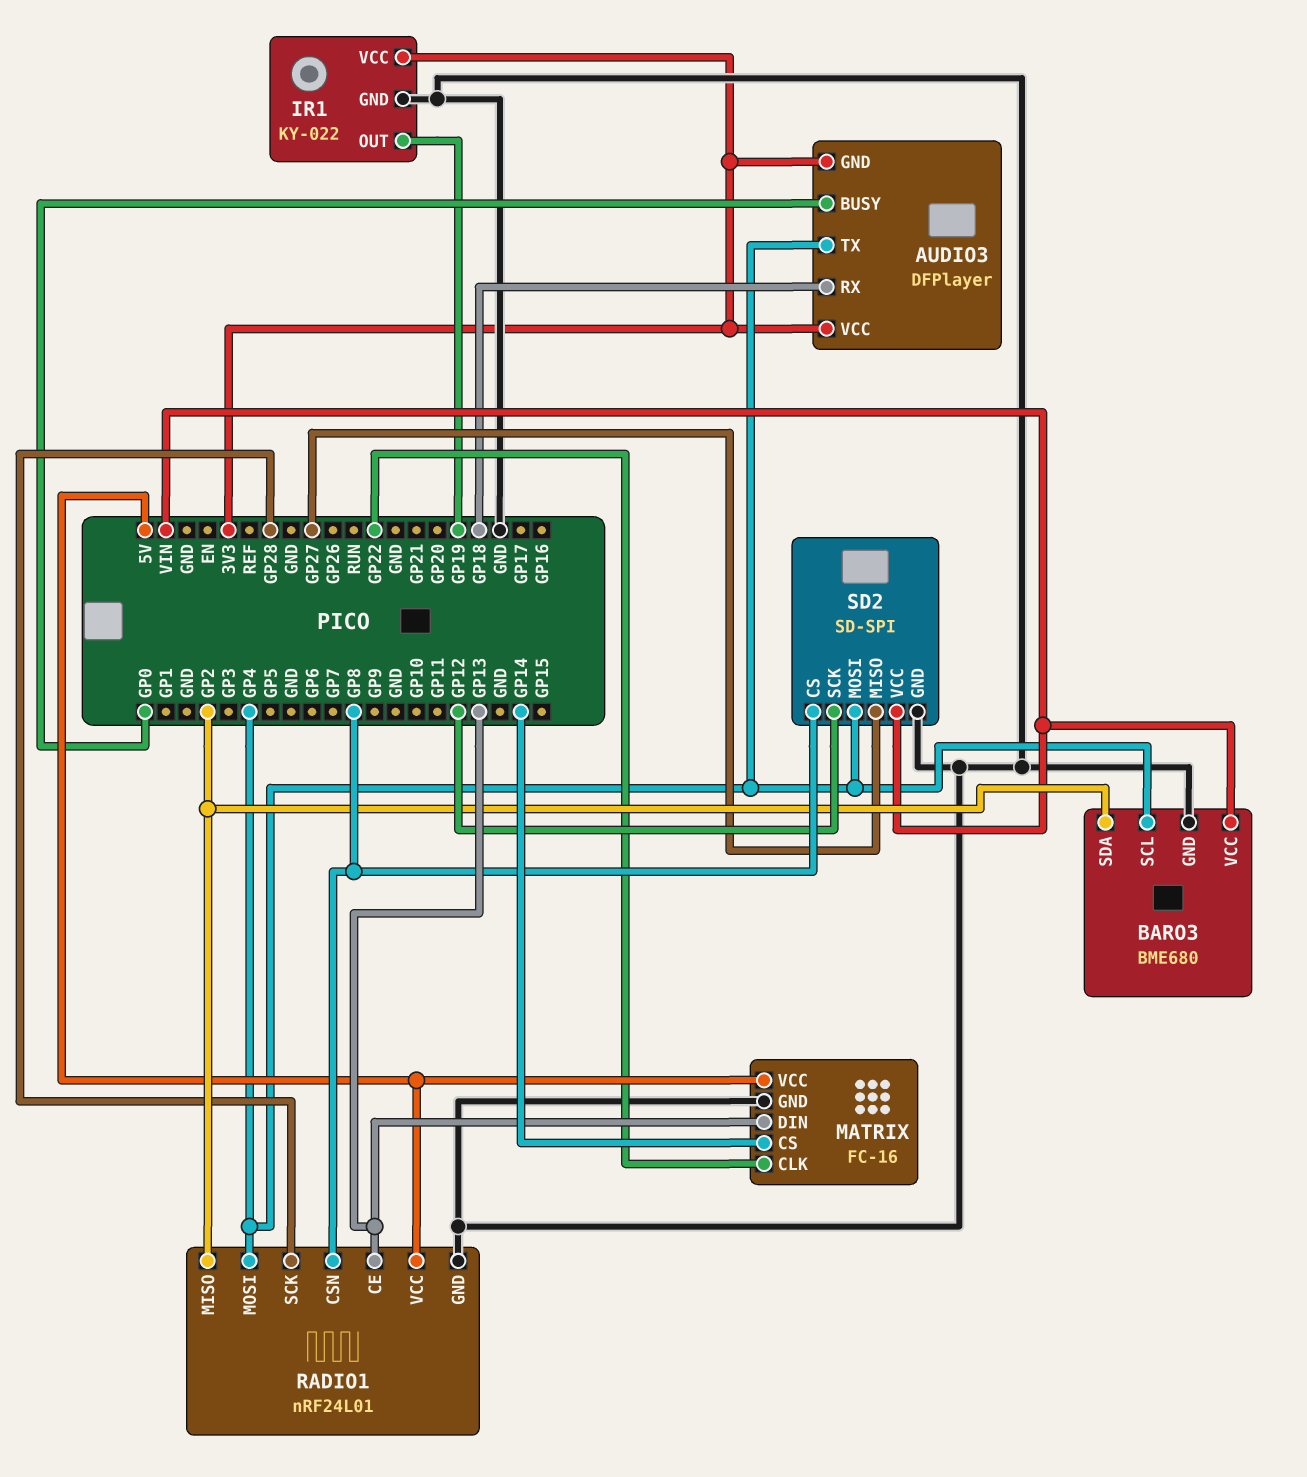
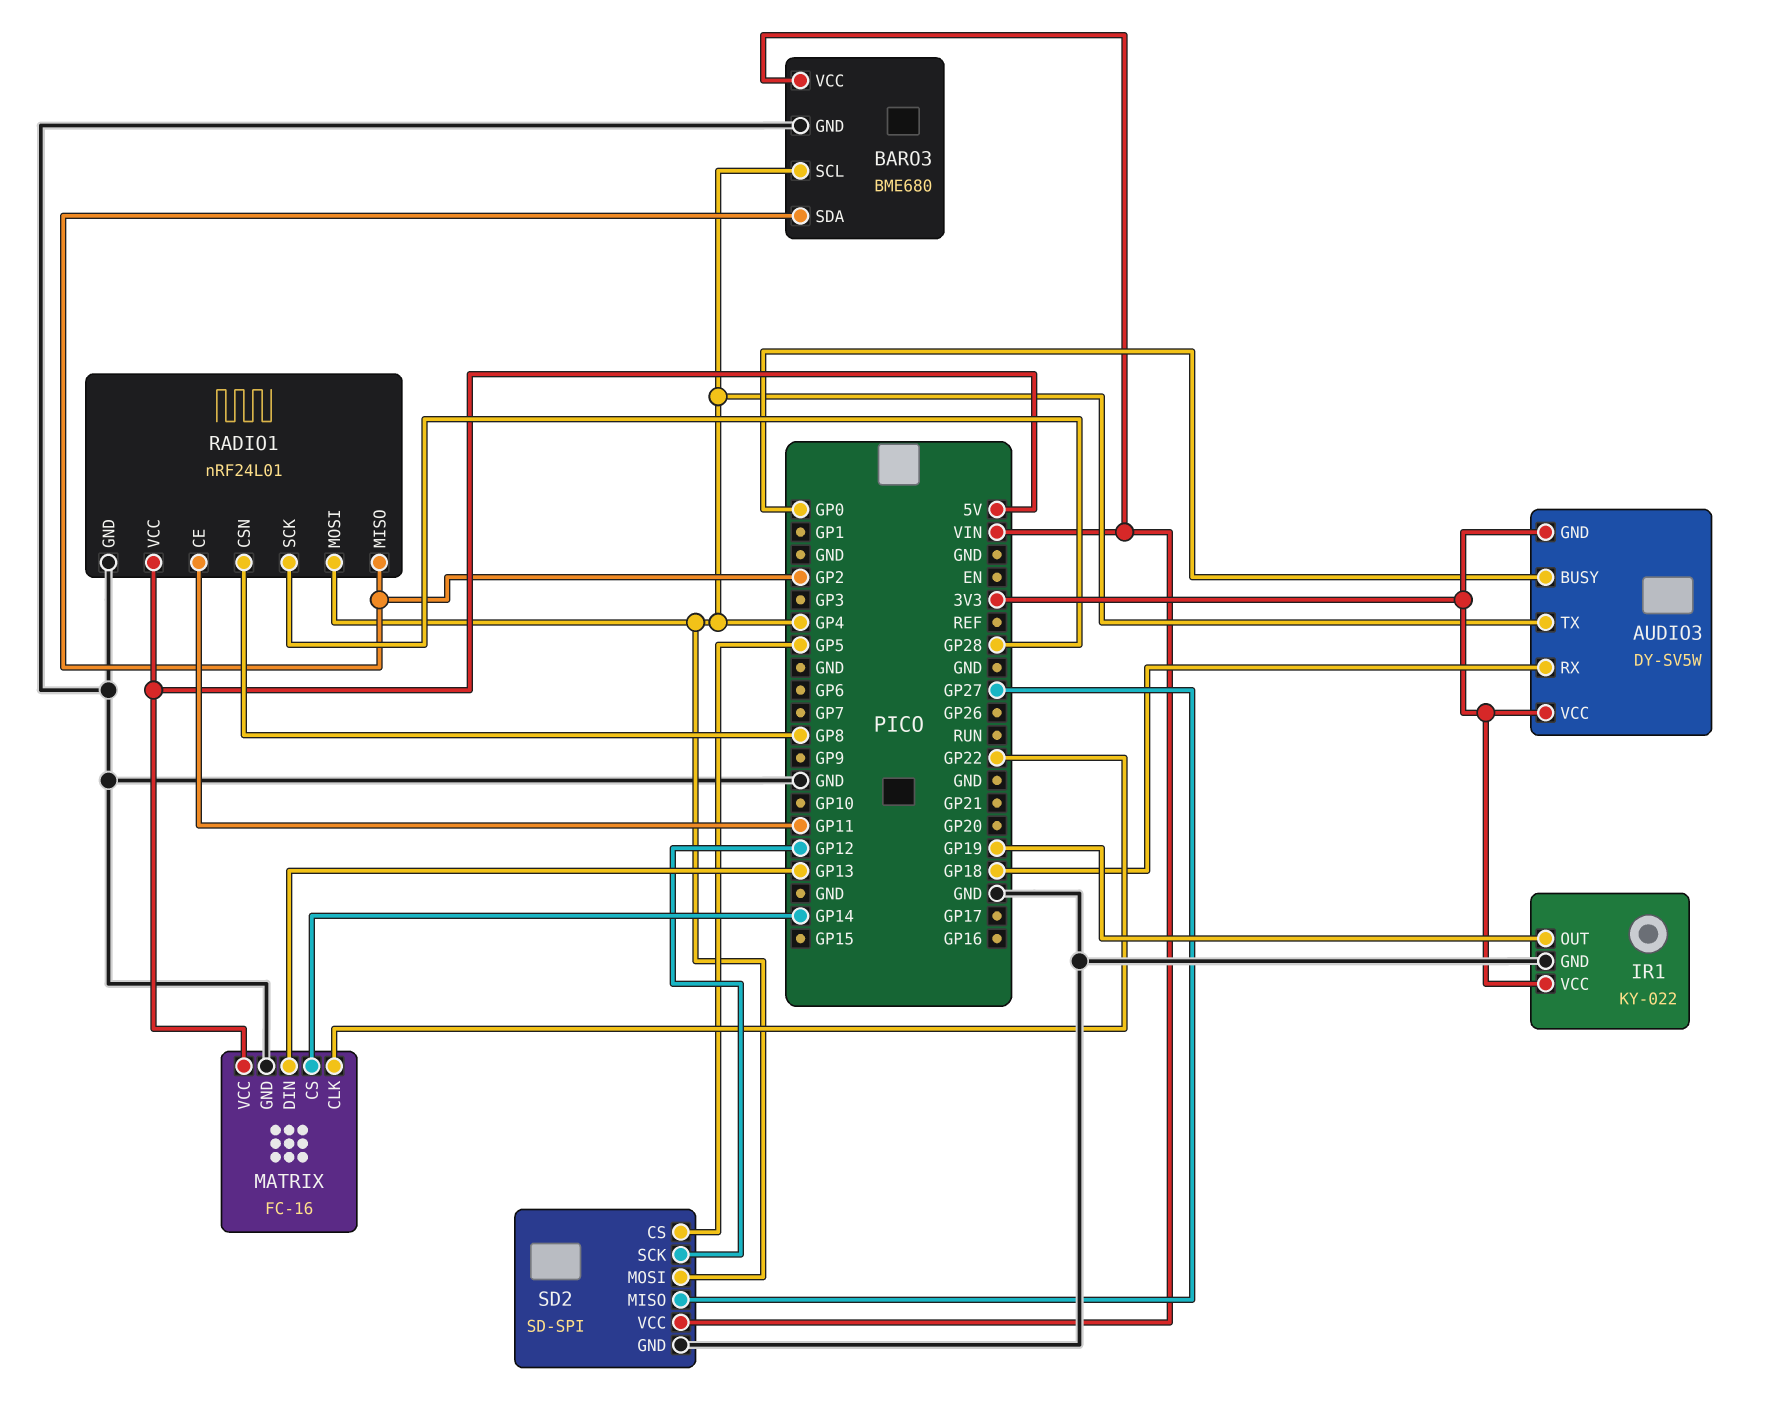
AUDIO3: DFPlayer -> DY-SV5W
RADIO1 pin CE: GP13 -> GP11
SD2 pin CS: GP8 -> GP5

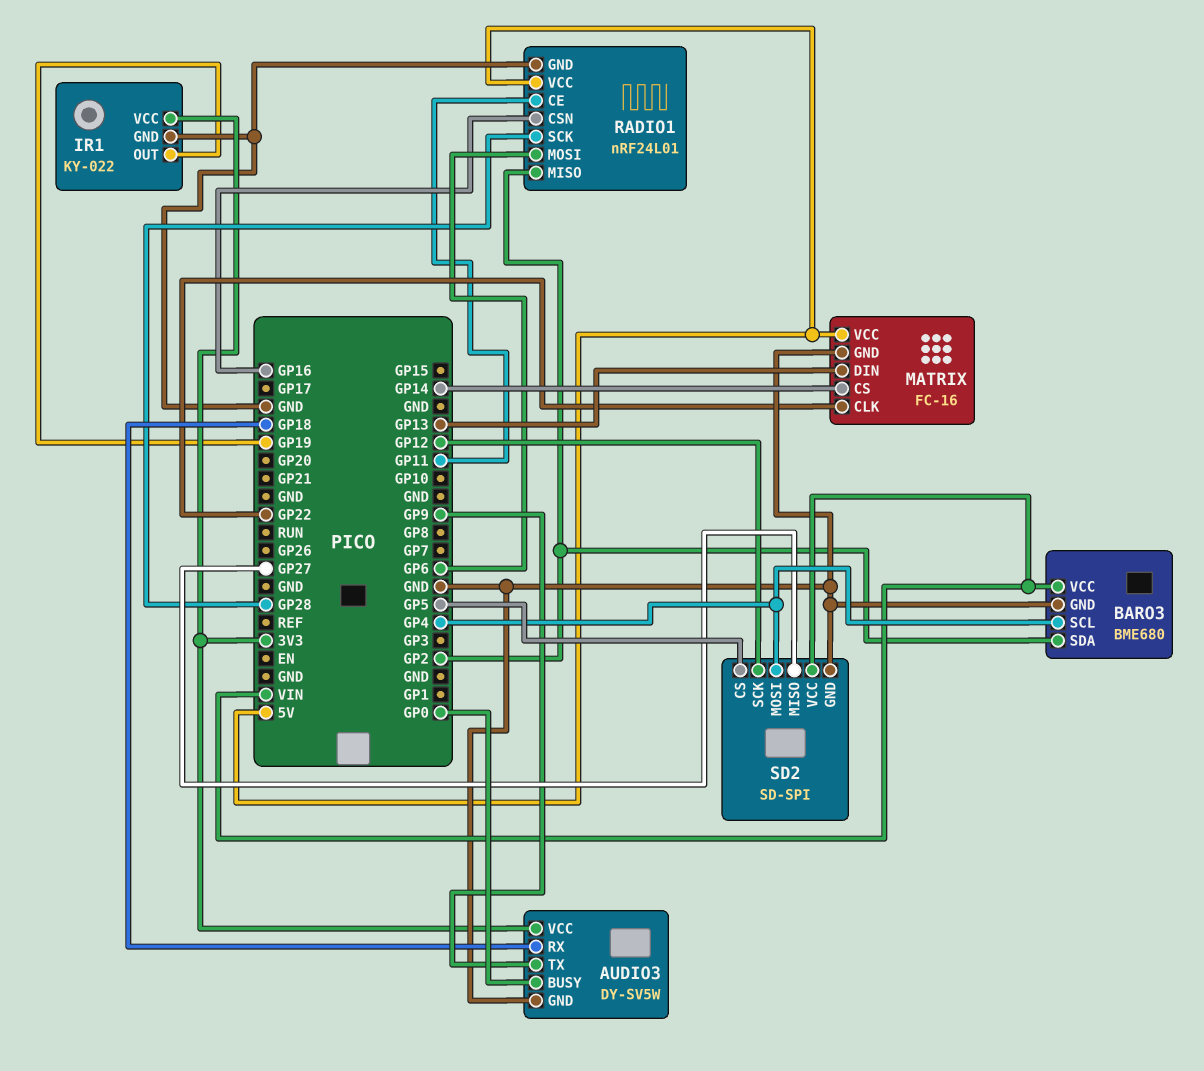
AUDIO3 pin GND: 3V3 -> GND
AUDIO3 pin TX: GP4 -> GP9
RADIO1 pin CSN: GP8 -> GP16
RADIO1 pin MOSI: GP4 -> GP6

